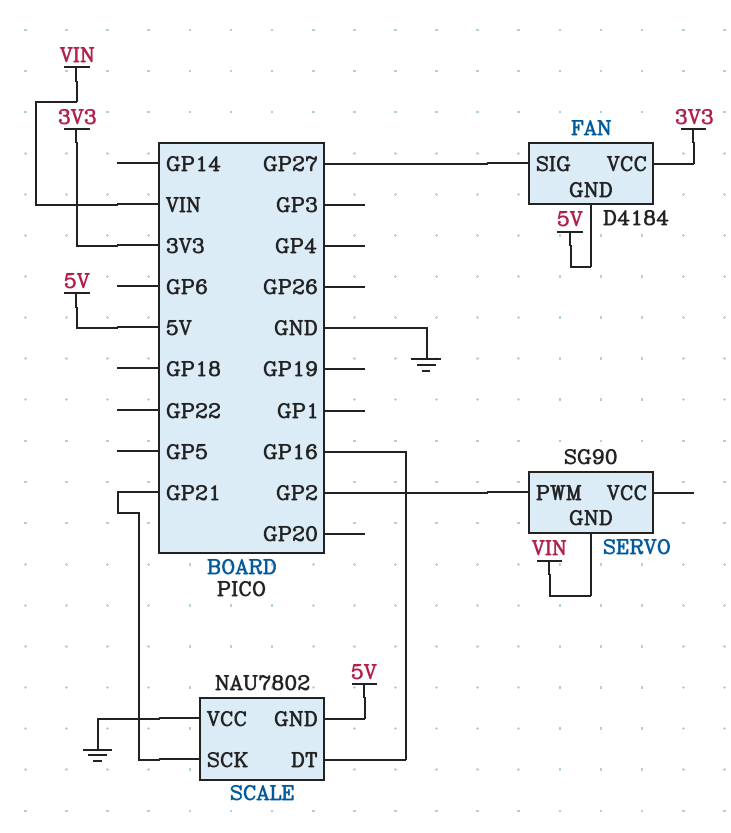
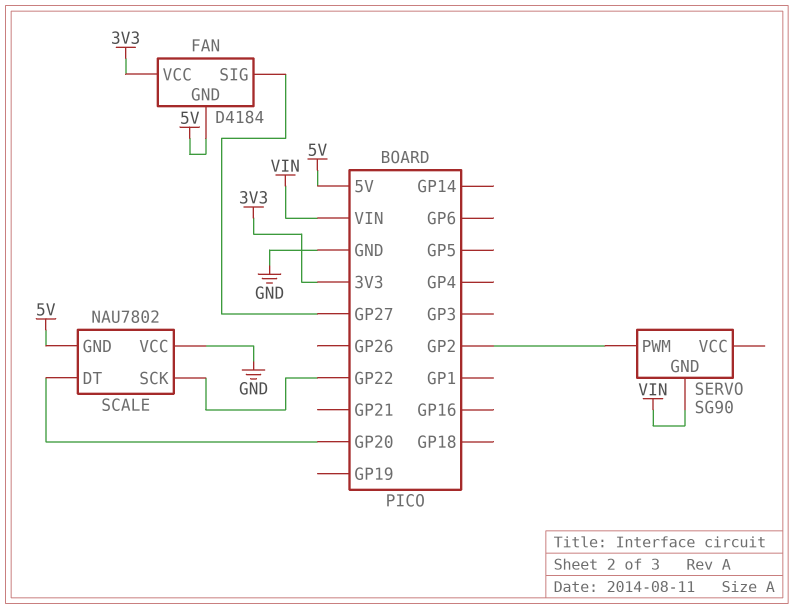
SCALE pin DT: GP16 -> GP20
SCALE pin SCK: GP21 -> GP22

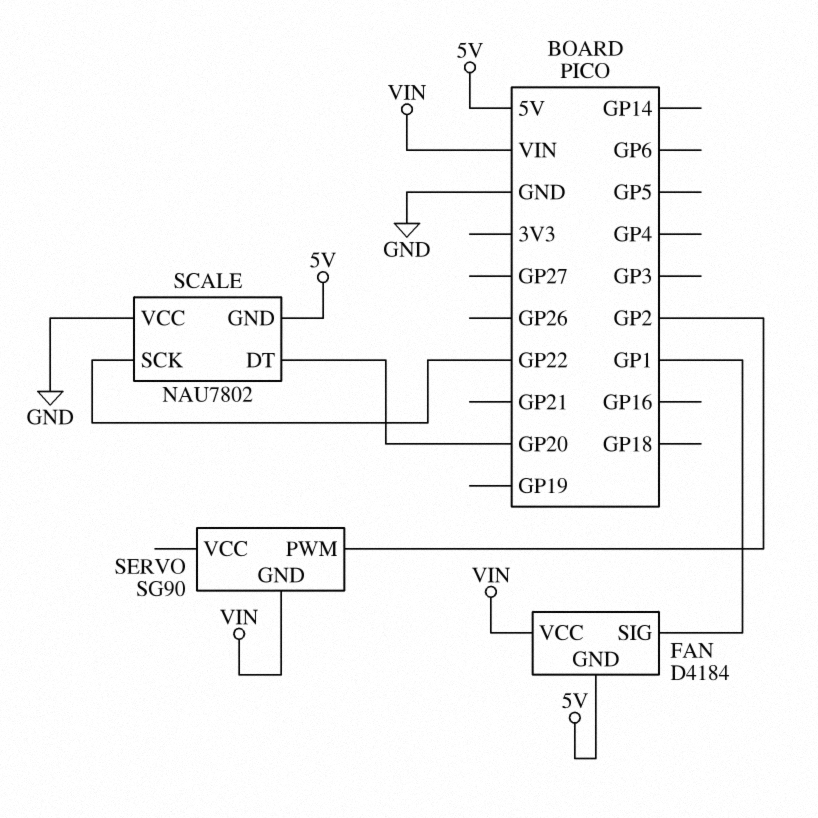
FAN pin SIG: GP27 -> GP1
FAN pin VCC: 3V3 -> VIN

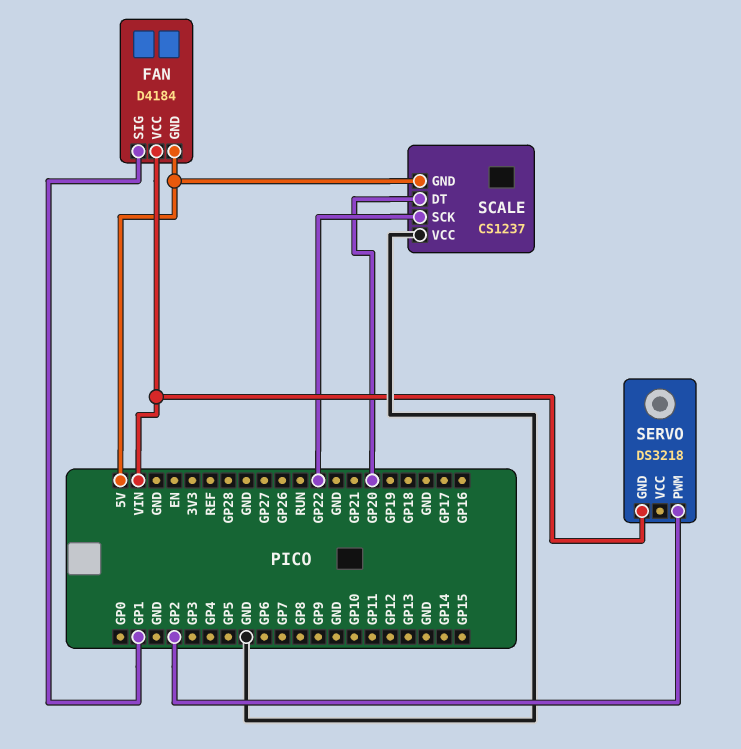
SCALE: NAU7802 -> CS1237
SERVO: SG90 -> DS3218

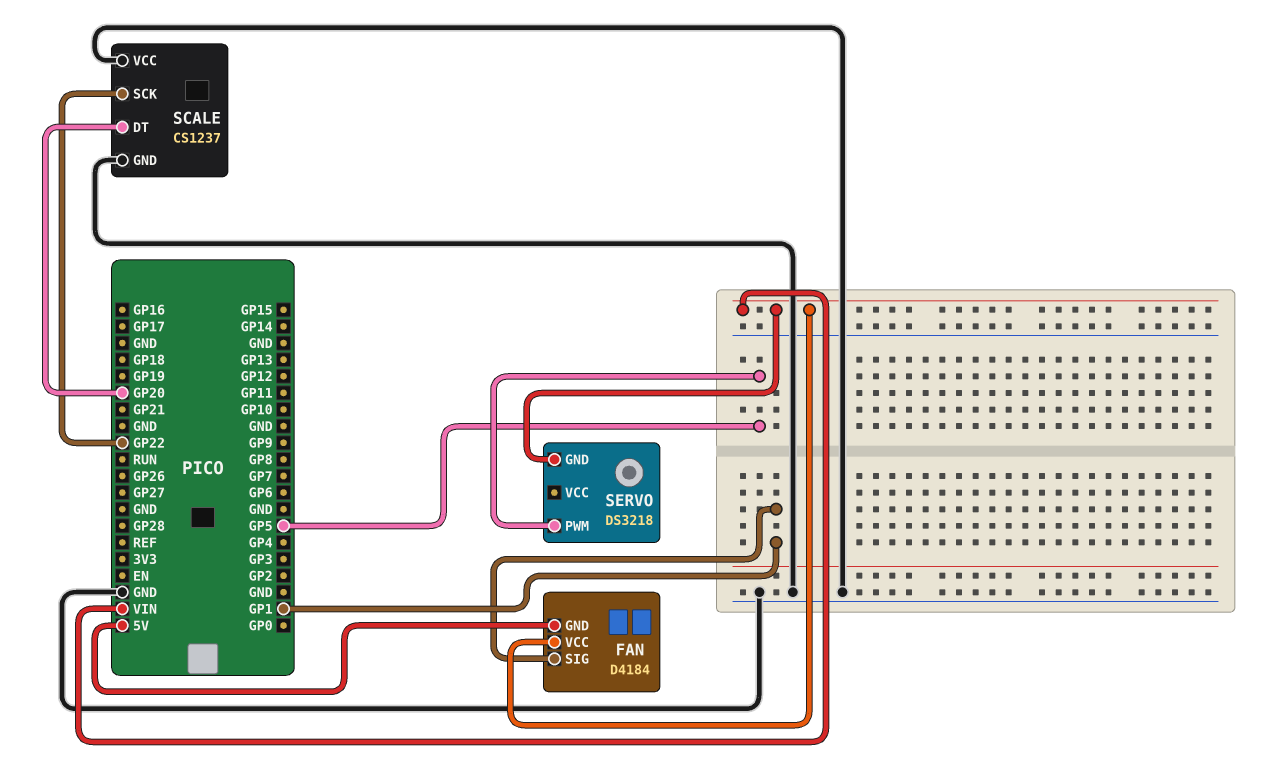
SCALE pin GND: 5V -> GND
SERVO pin PWM: GP2 -> GP5

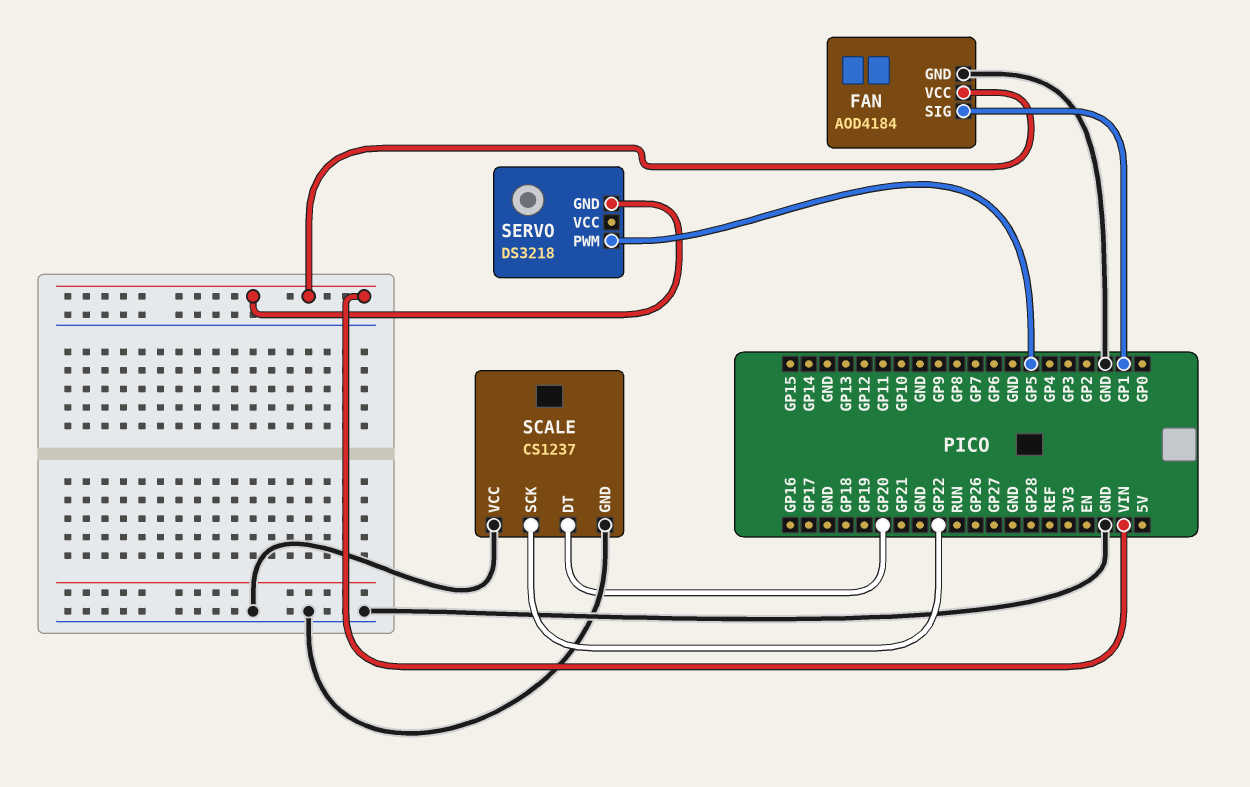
FAN: D4184 -> AOD4184
FAN pin GND: 5V -> GND

